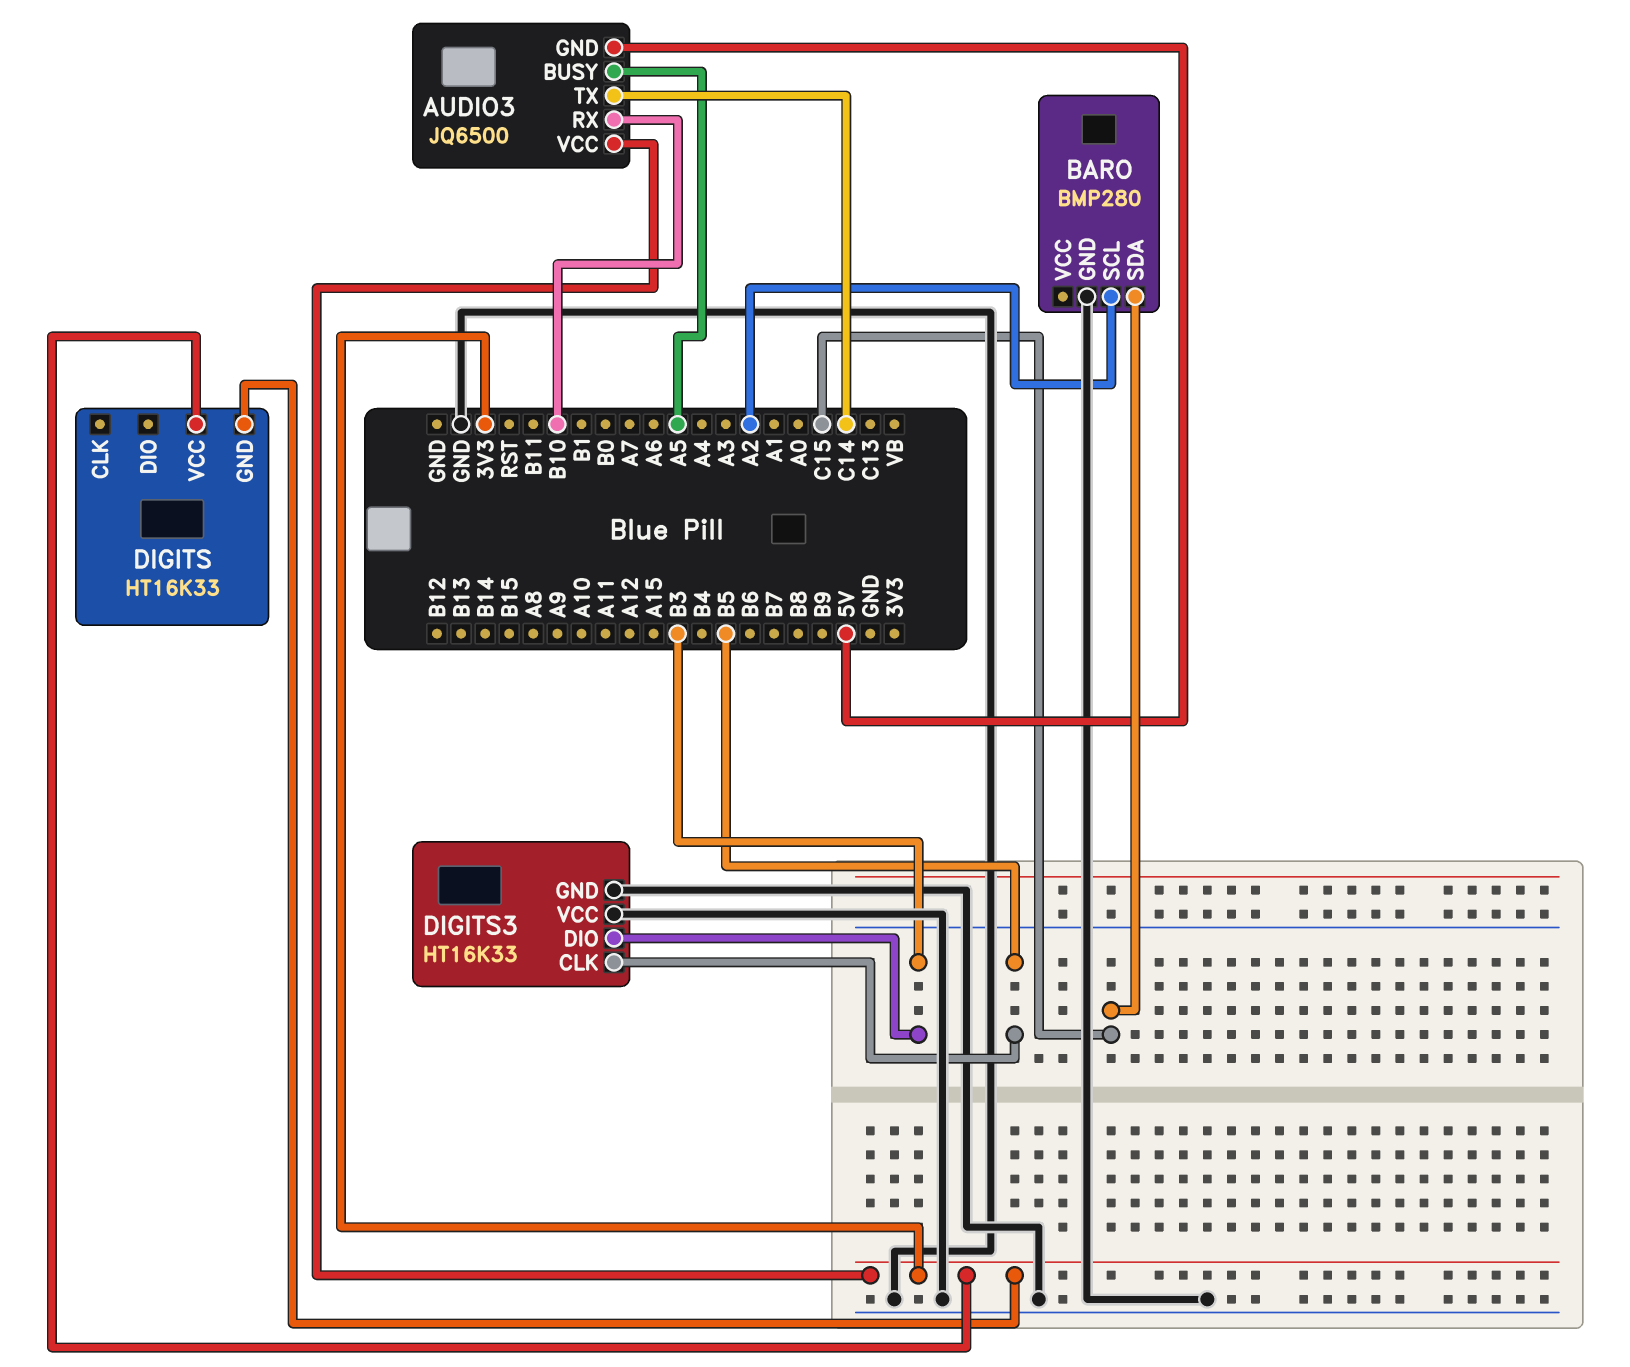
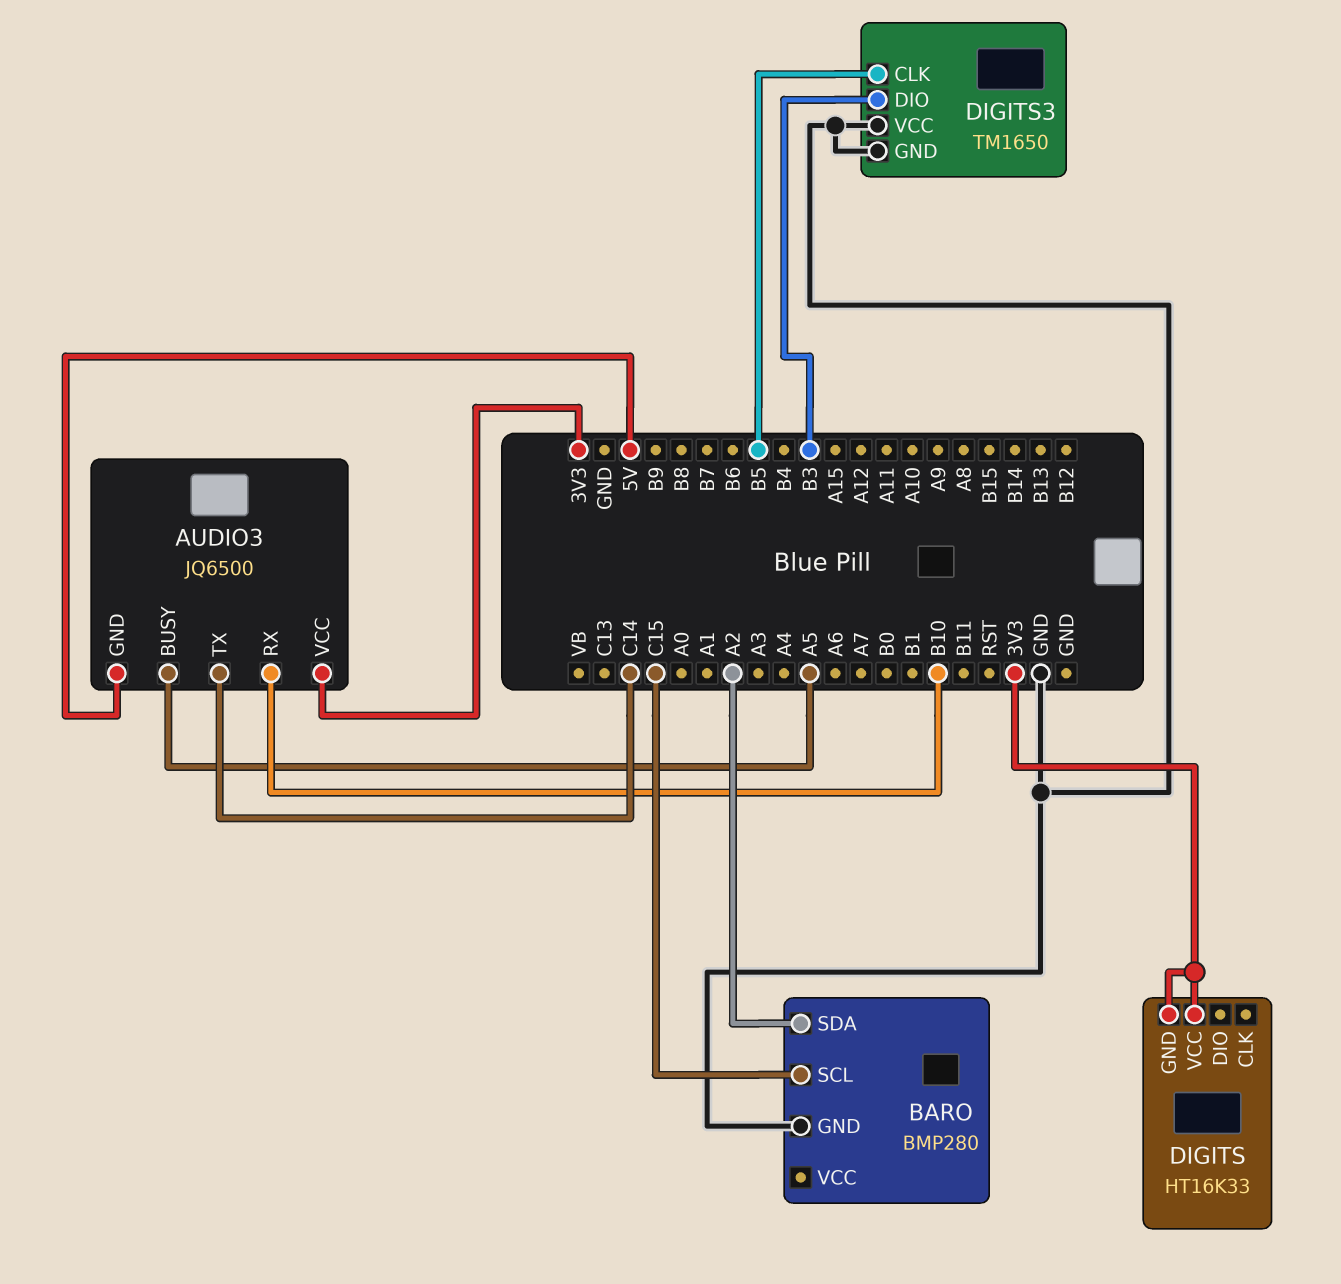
BARO pin SCL: A2 -> C15
BARO pin SDA: C15 -> A2
DIGITS3: HT16K33 -> TM1650

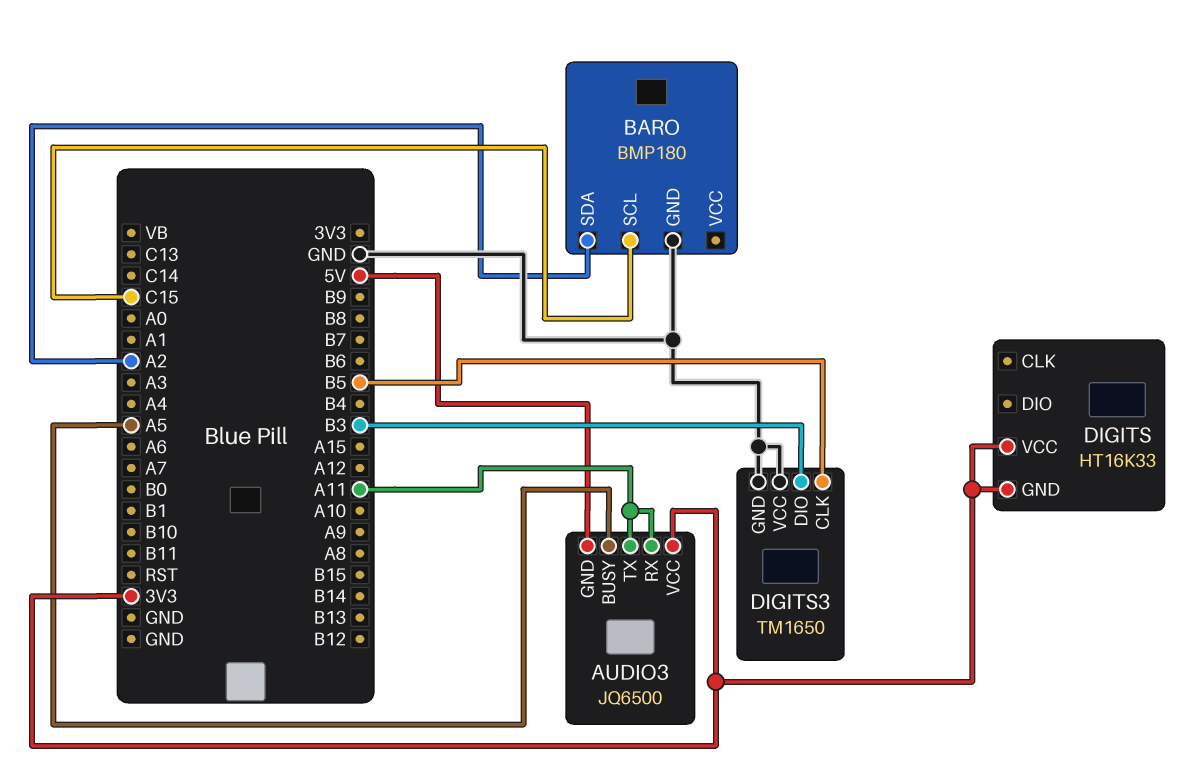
AUDIO3 pin RX: B10 -> A11
AUDIO3 pin TX: C14 -> A11
BARO: BMP280 -> BMP180

